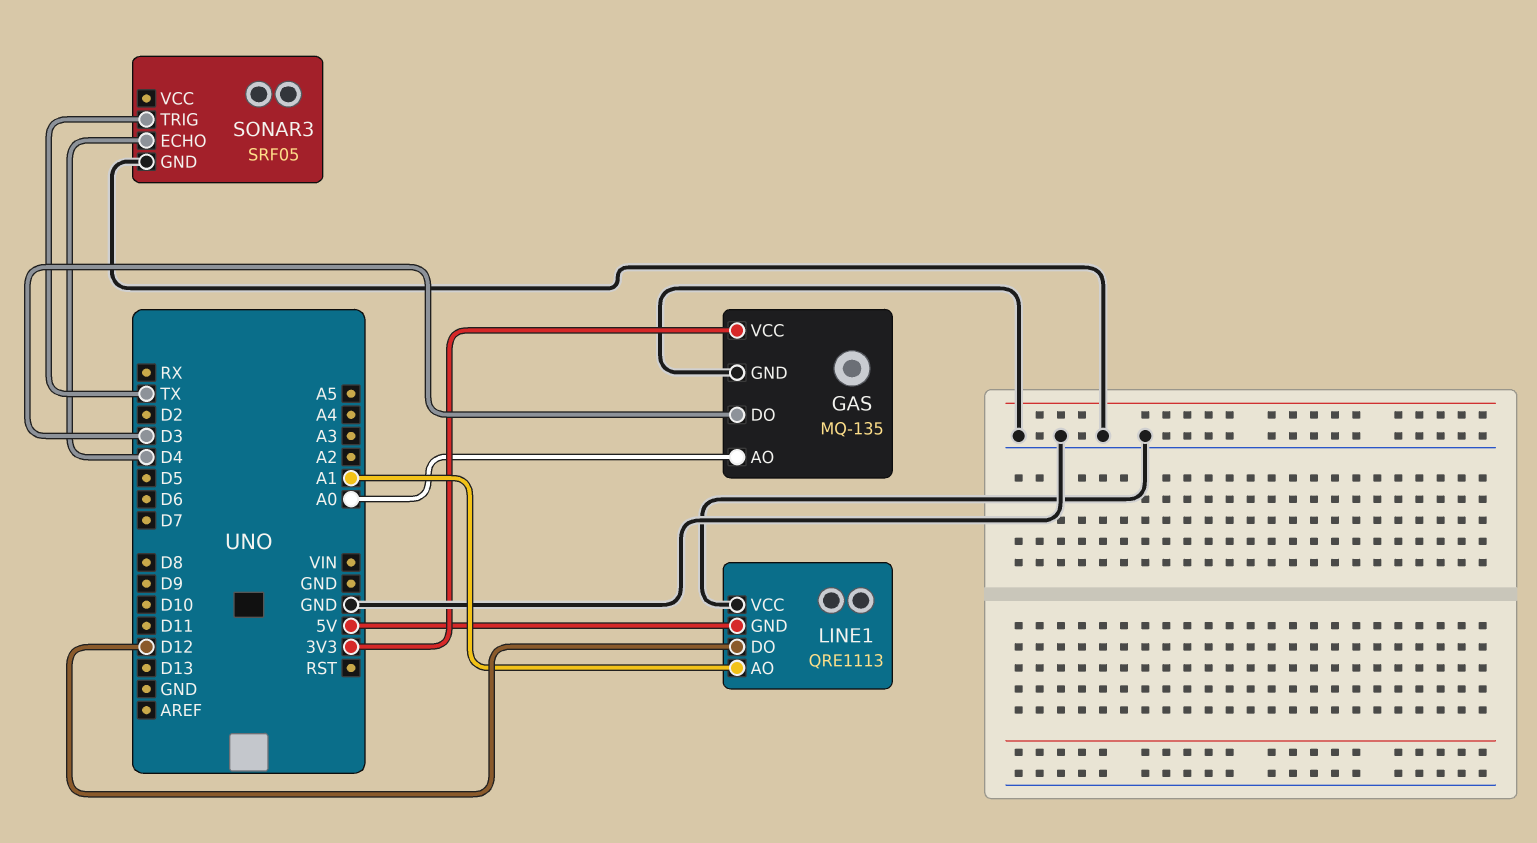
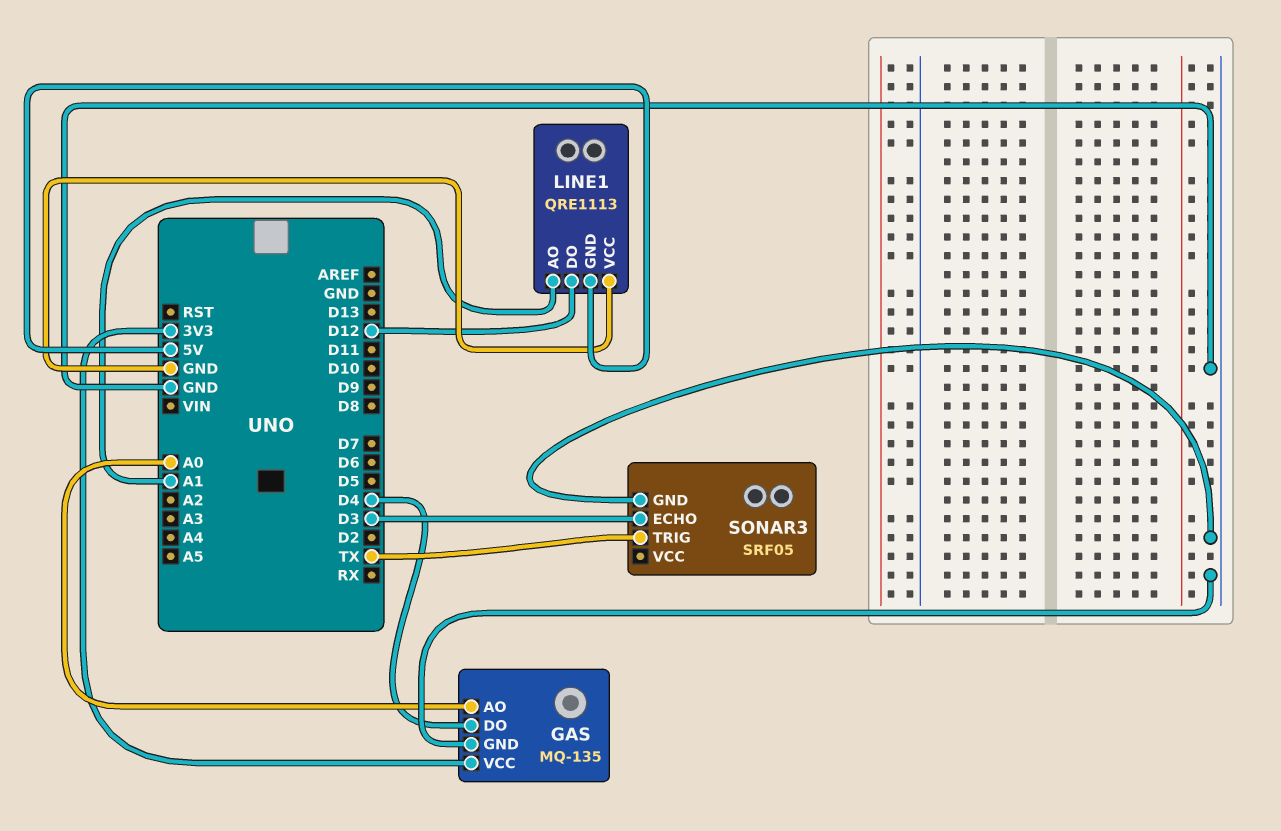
GAS pin DO: D3 -> D4
SONAR3 pin ECHO: D4 -> D3

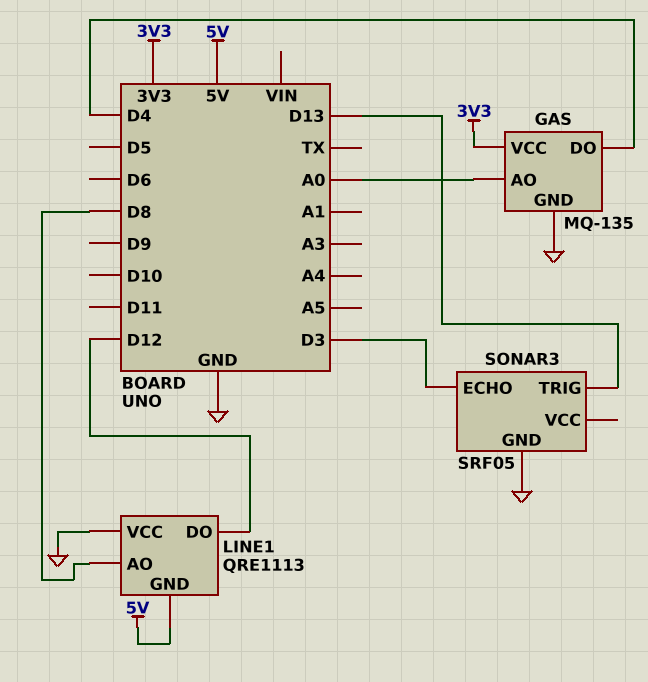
LINE1 pin AO: A1 -> D8
SONAR3 pin TRIG: TX -> D13

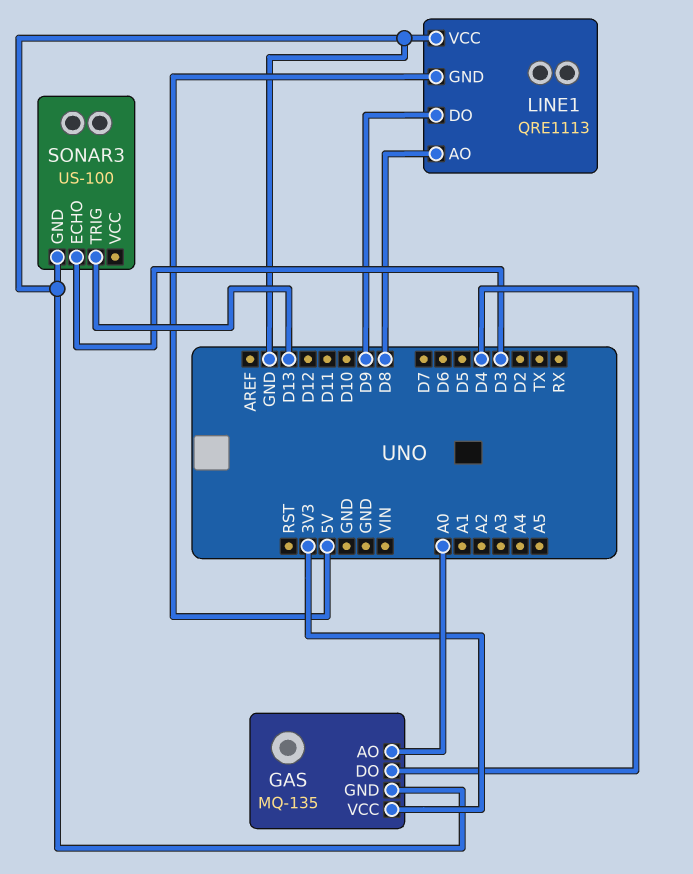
LINE1 pin DO: D12 -> D9
SONAR3: SRF05 -> US-100

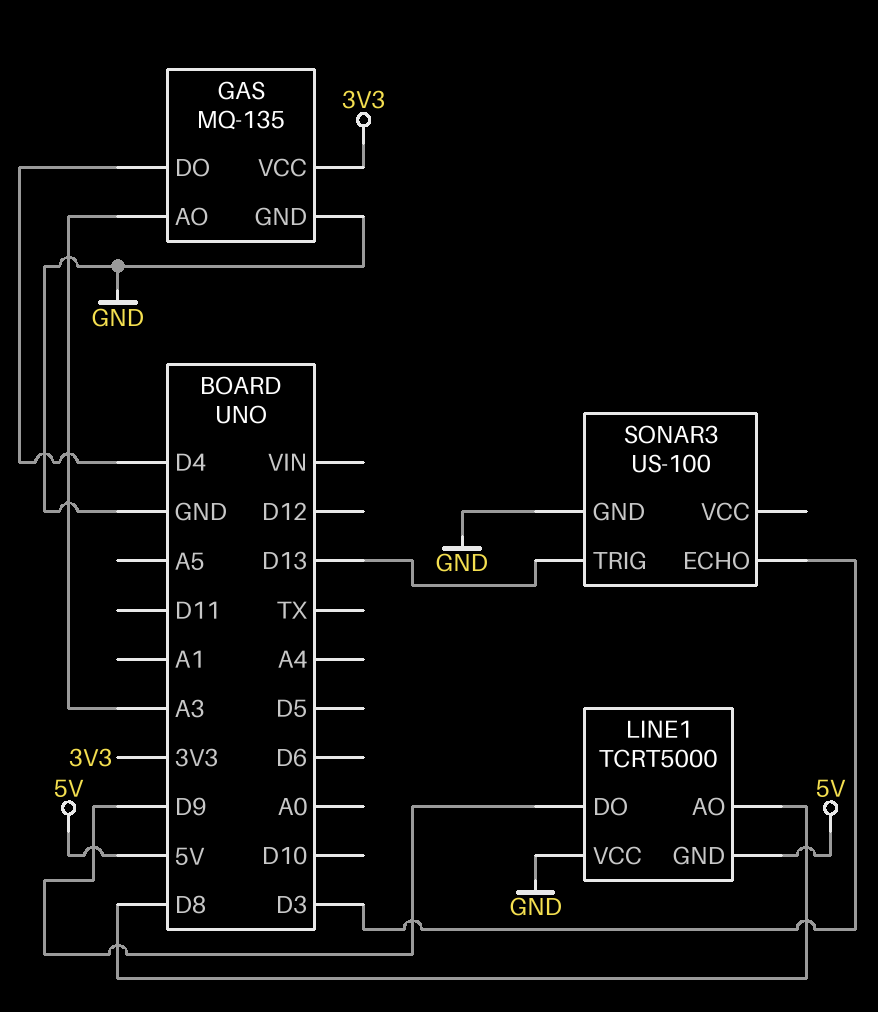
GAS pin AO: A0 -> A3
LINE1: QRE1113 -> TCRT5000

